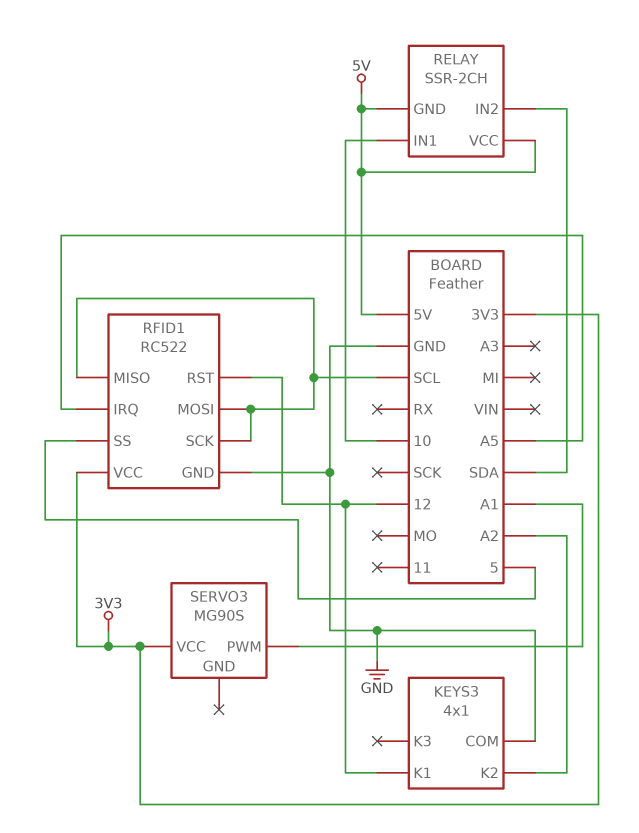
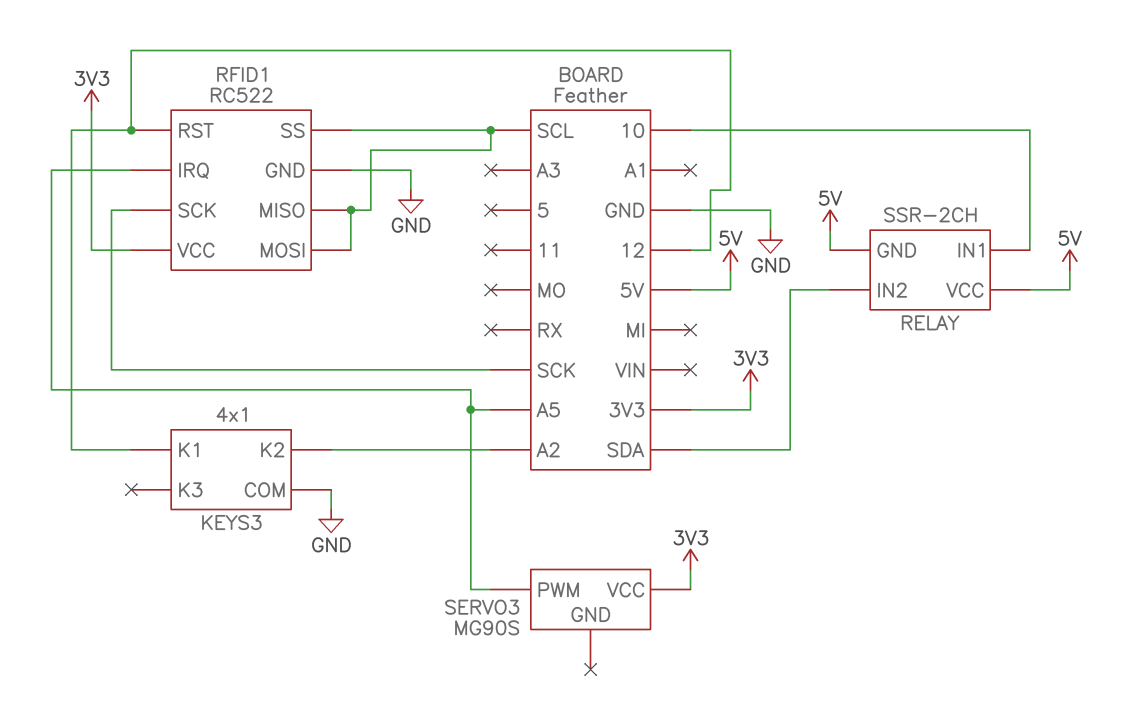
RFID1 pin SCK: SCL -> SCK
RFID1 pin SS: 5 -> SCL
SERVO3 pin PWM: A1 -> A5

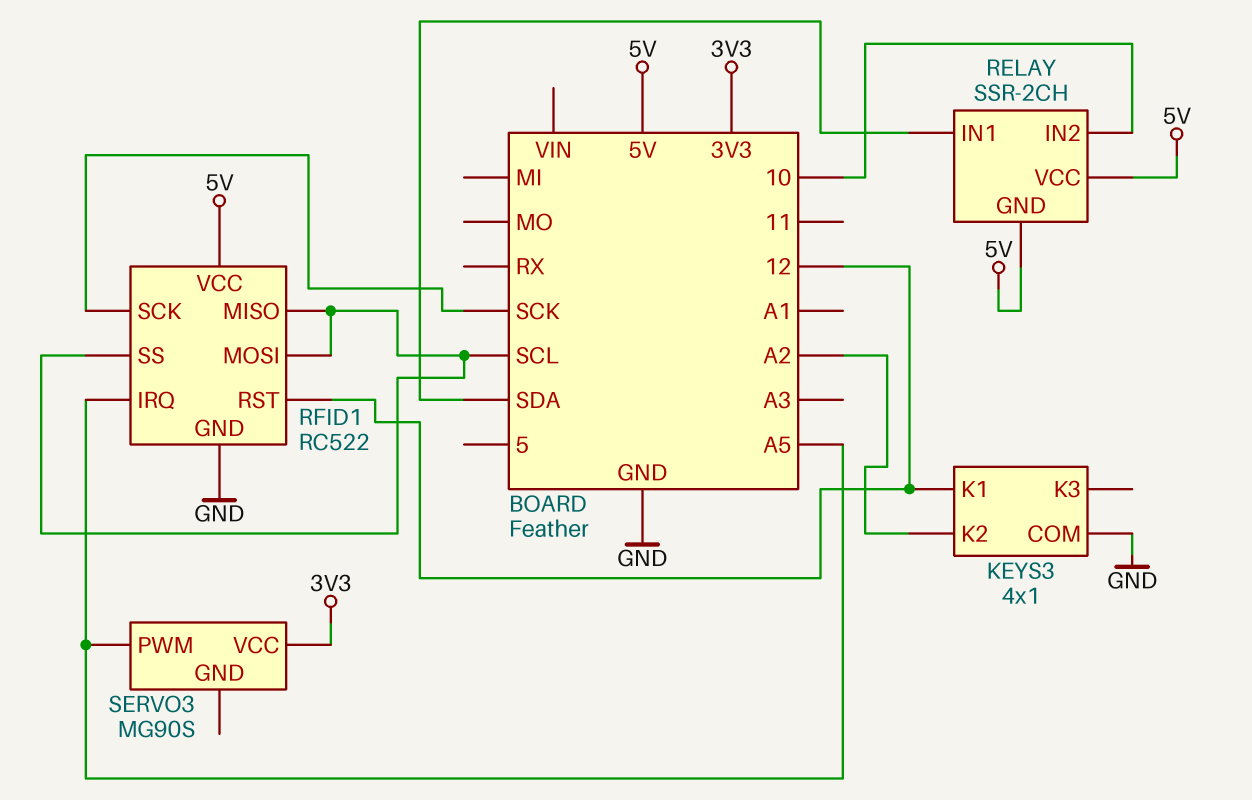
RELAY pin IN1: 10 -> SDA
RELAY pin IN2: SDA -> 10
RFID1 pin VCC: 3V3 -> 5V

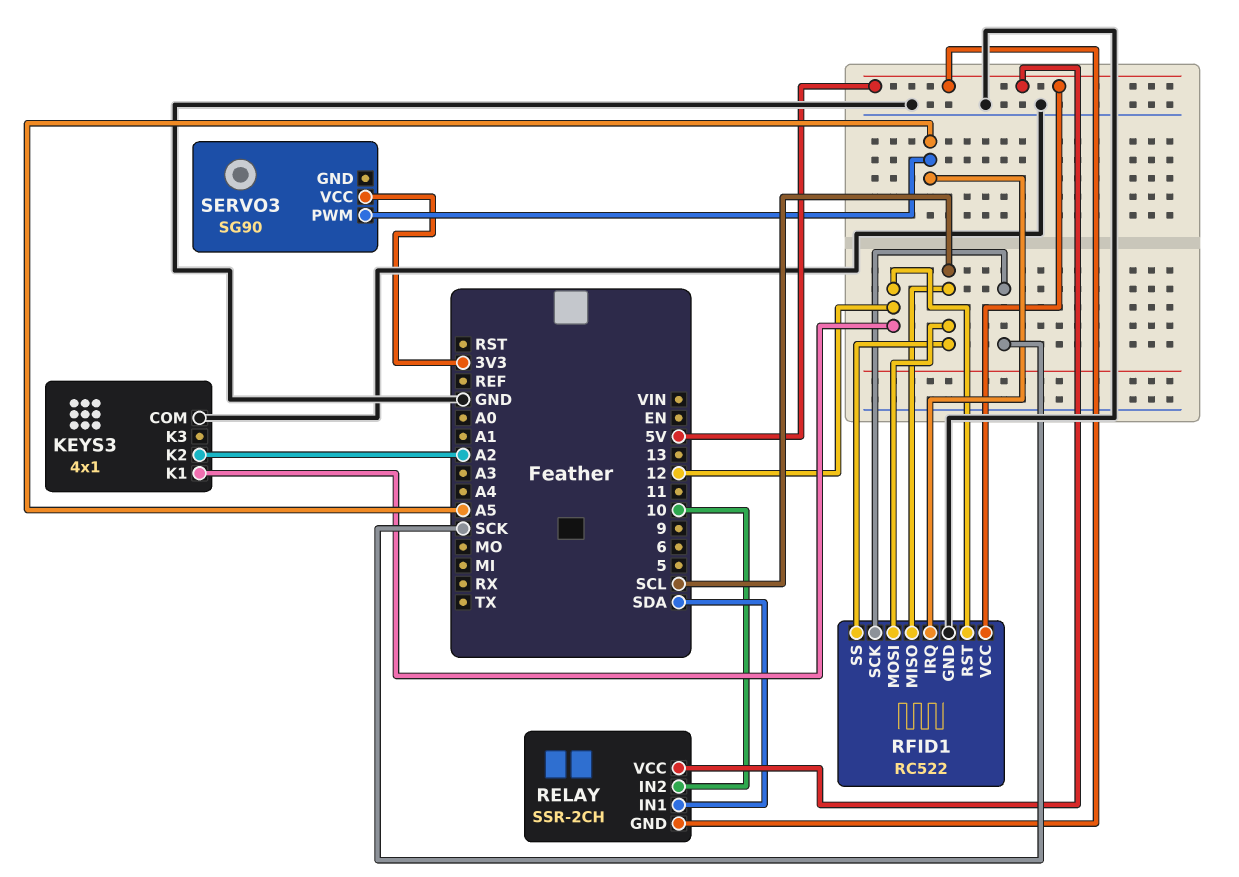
SERVO3: MG90S -> SG90

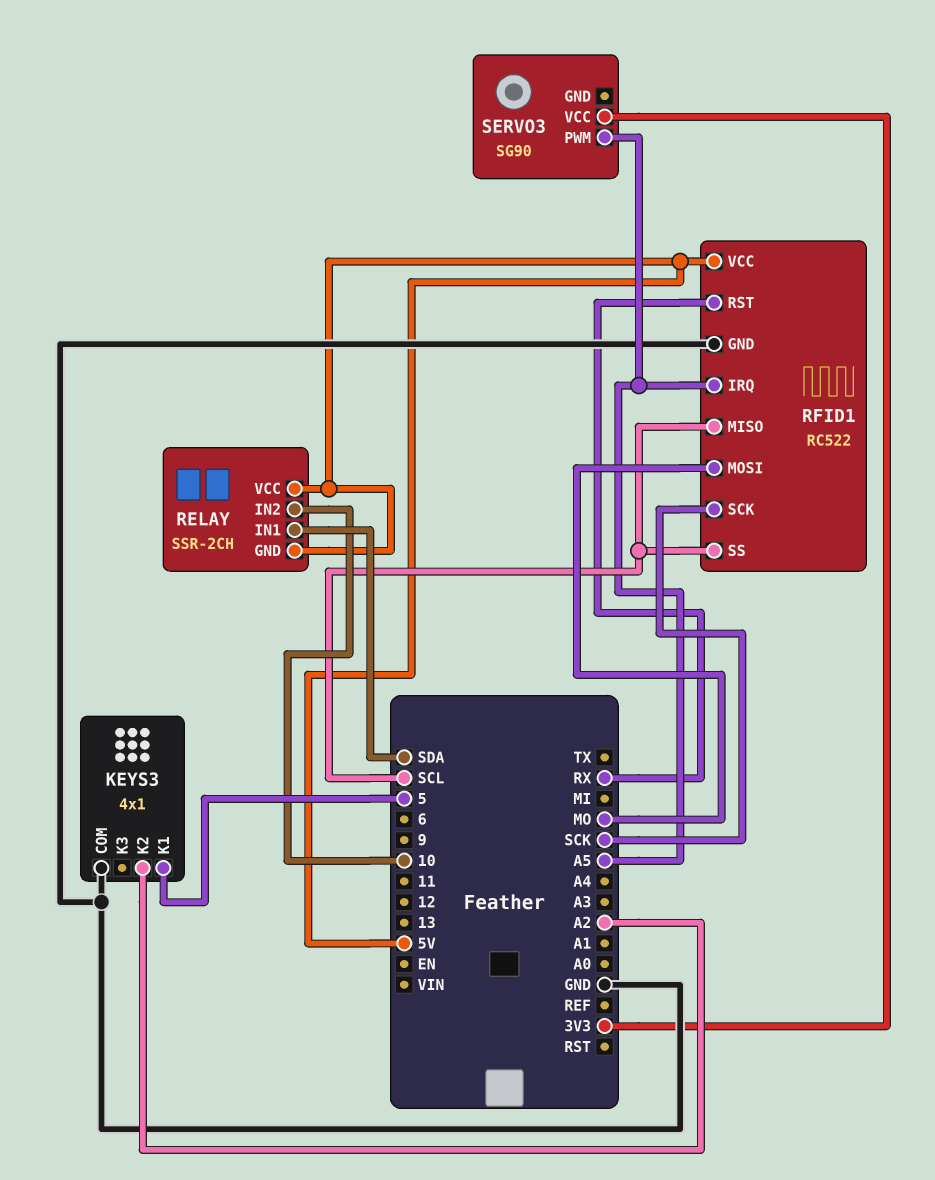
KEYS3 pin K1: 12 -> 5
RFID1 pin MOSI: SCL -> MO
RFID1 pin RST: 12 -> RX

